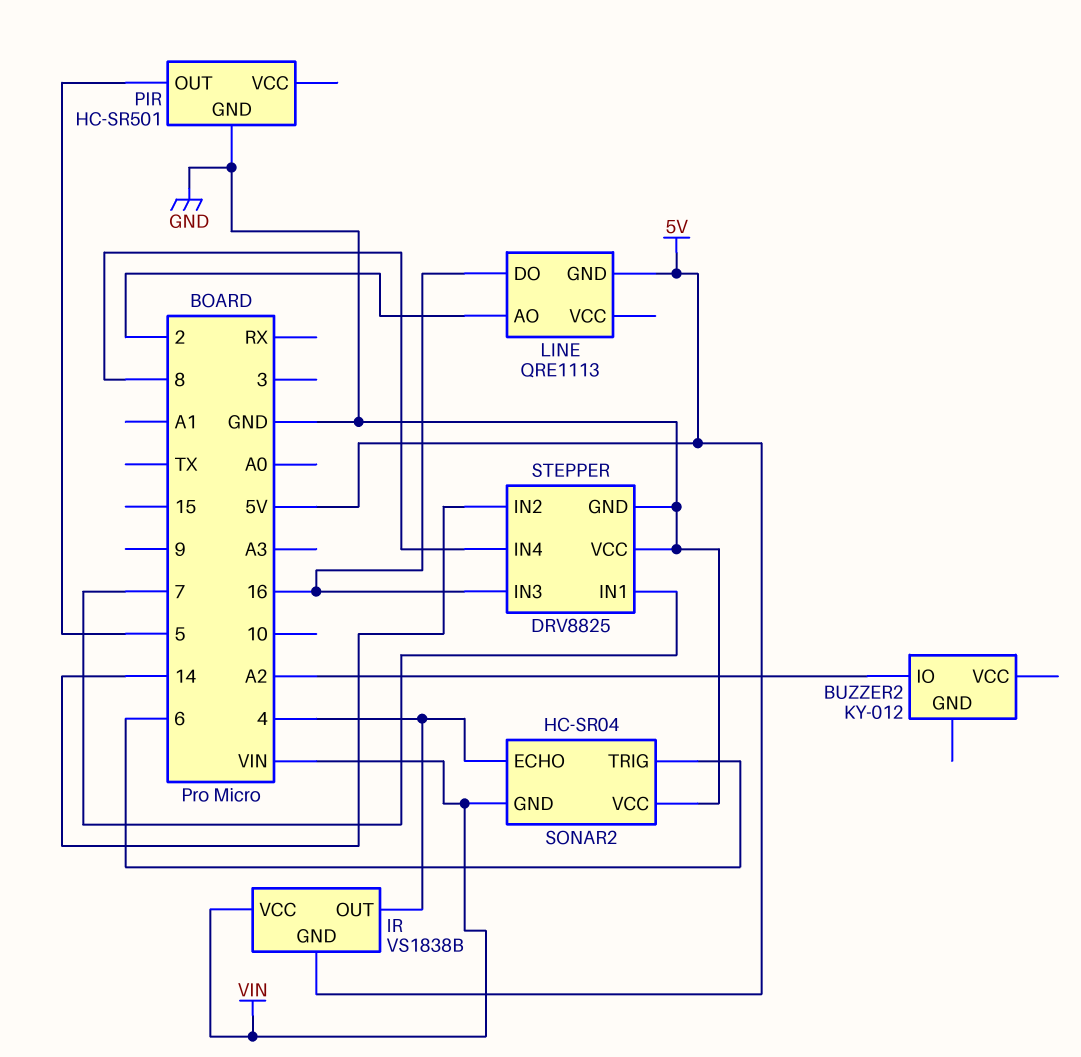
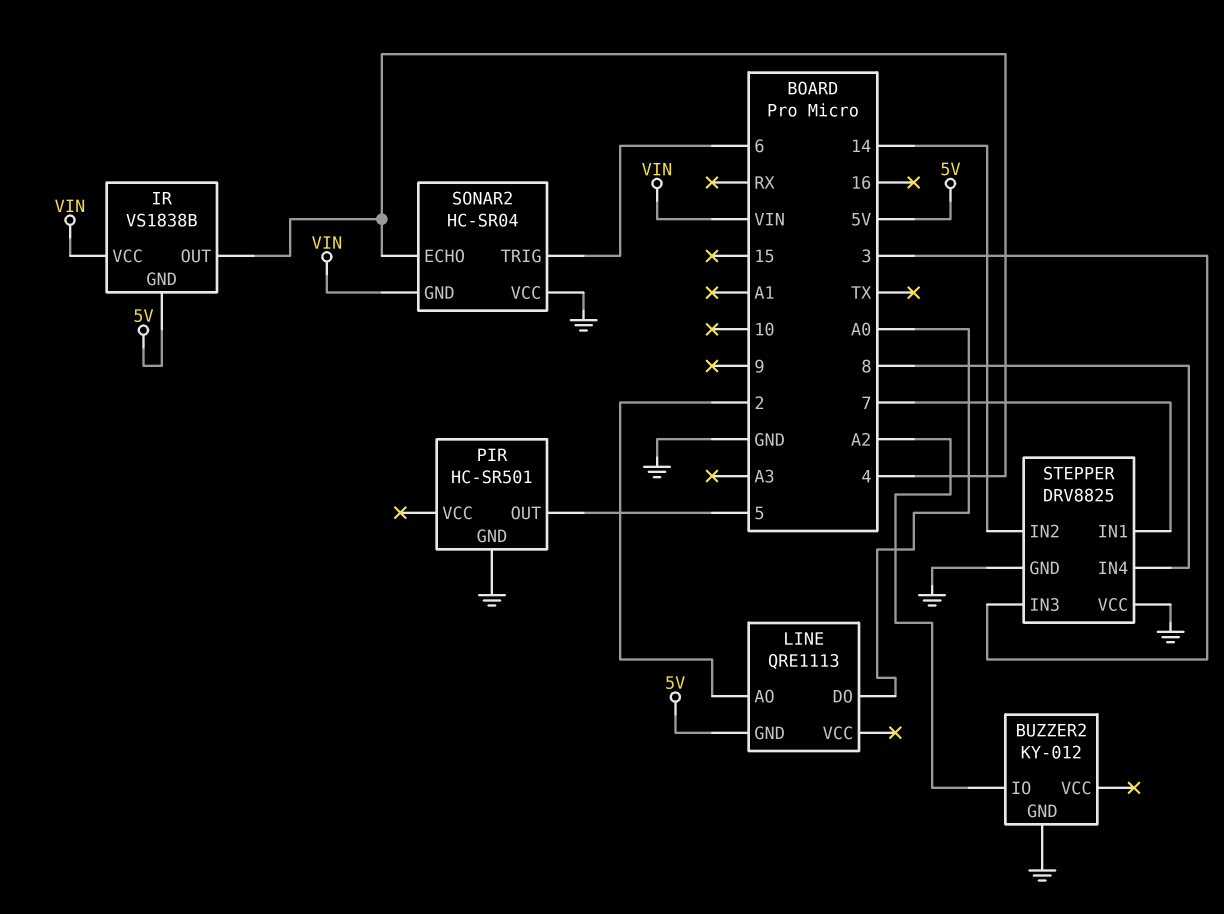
BUZZER2 pin GND: none -> GND
LINE pin DO: 16 -> A0
STEPPER pin IN3: 16 -> 3

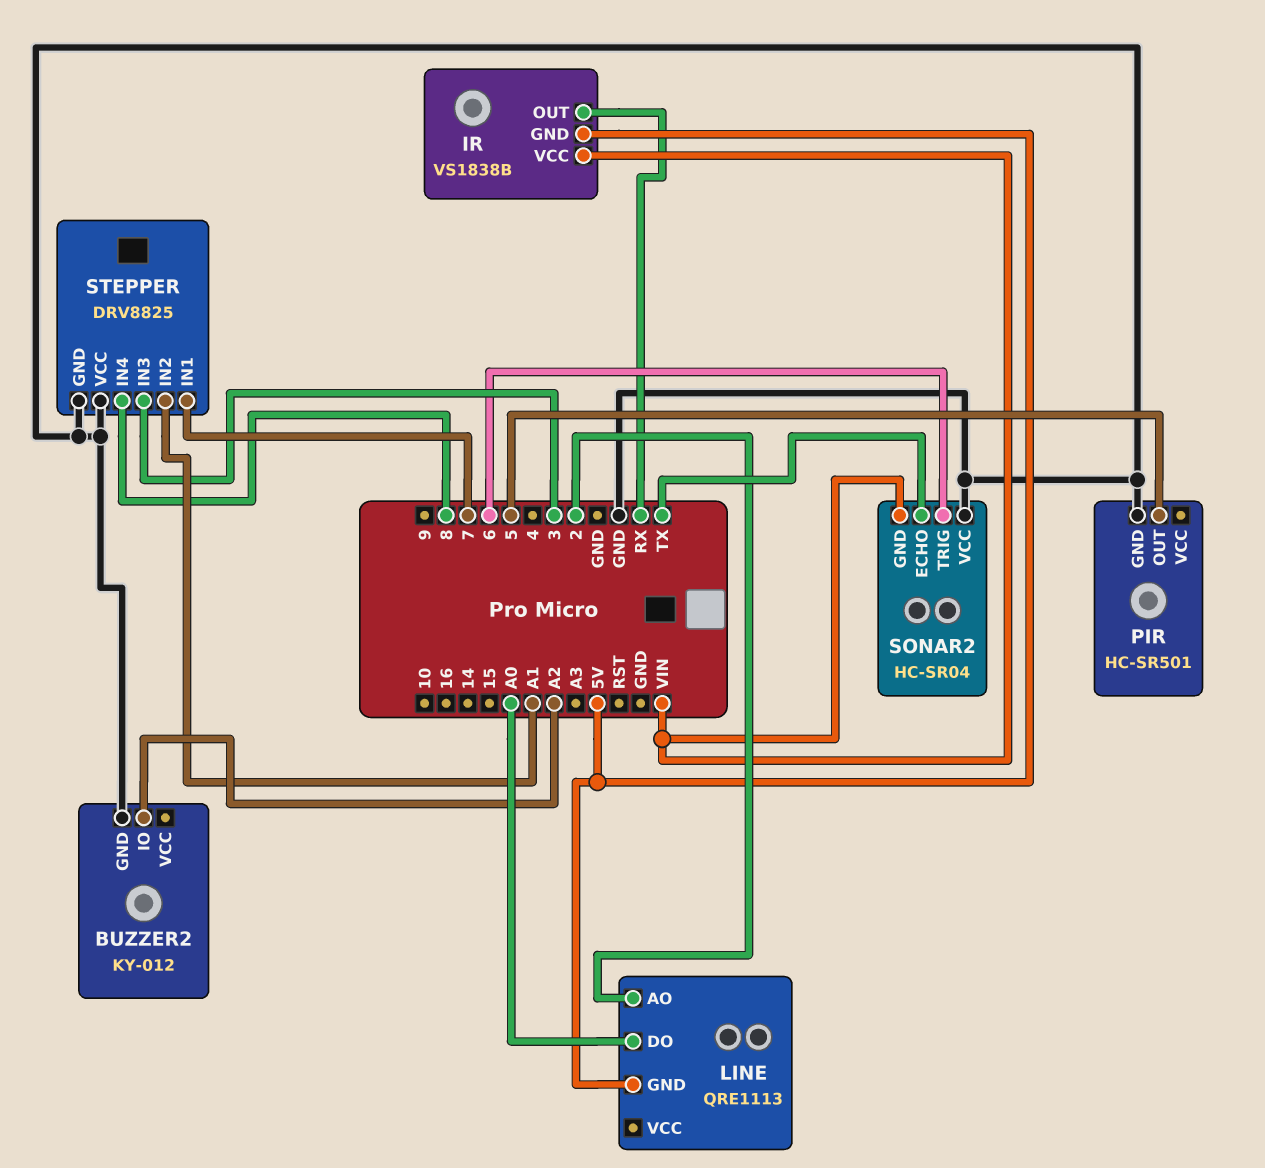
IR pin OUT: 4 -> RX
SONAR2 pin ECHO: 4 -> TX
STEPPER pin IN2: 14 -> A1

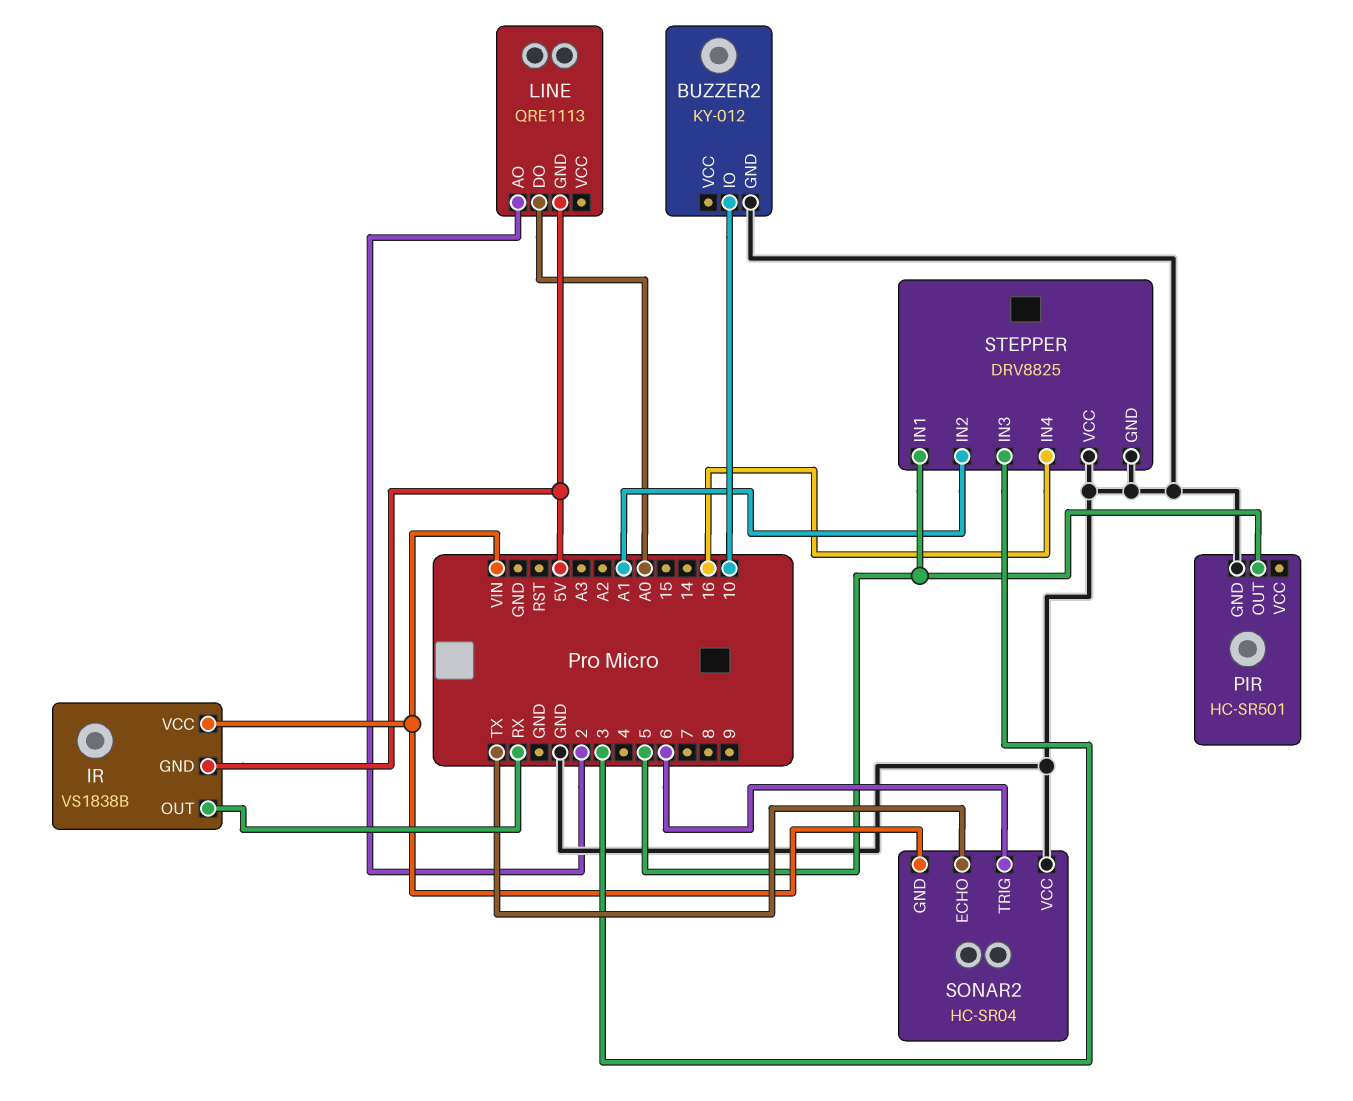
BUZZER2 pin IO: A2 -> 10
STEPPER pin IN1: 7 -> 5
STEPPER pin IN4: 8 -> 16

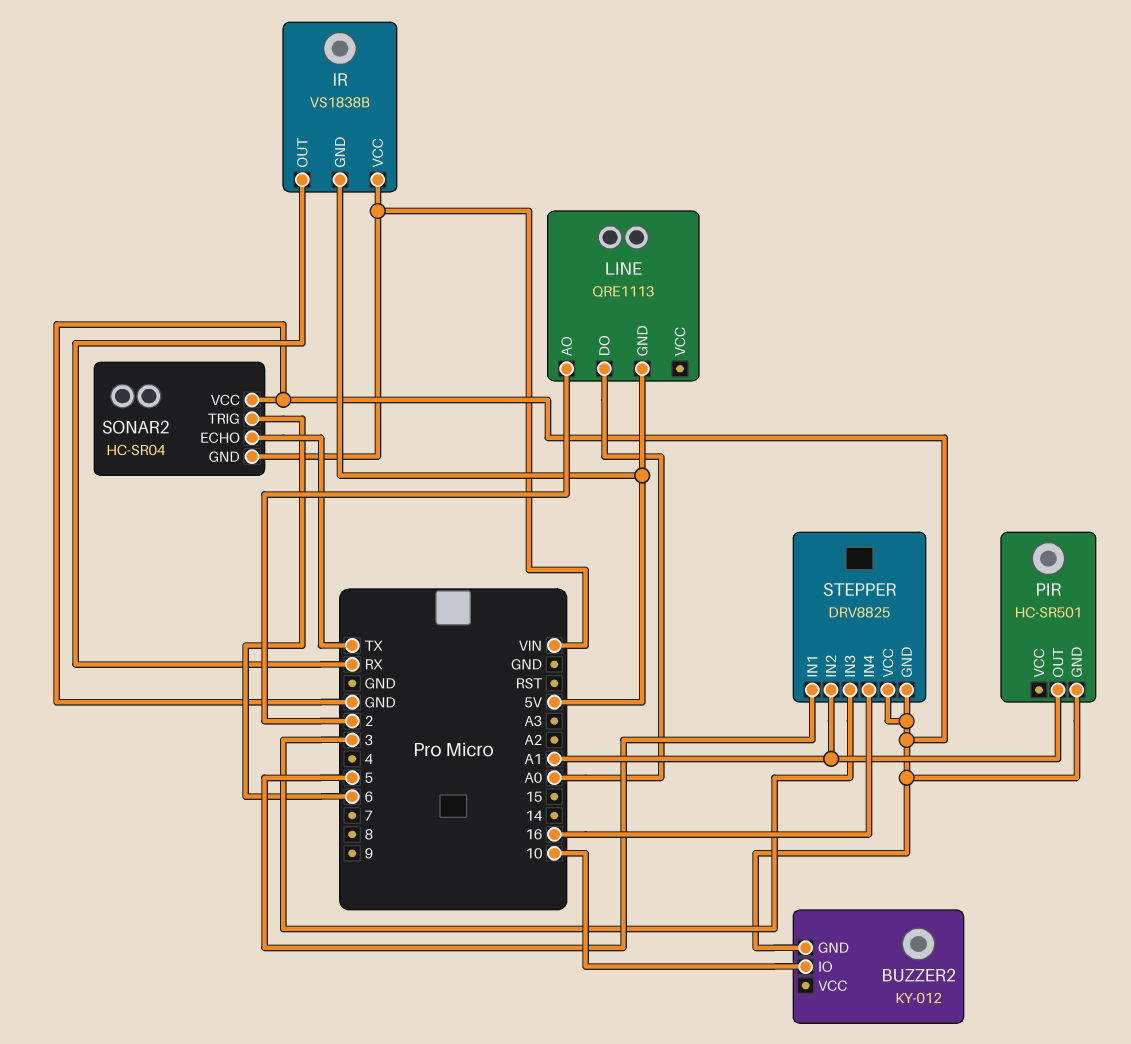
PIR pin OUT: 5 -> A1

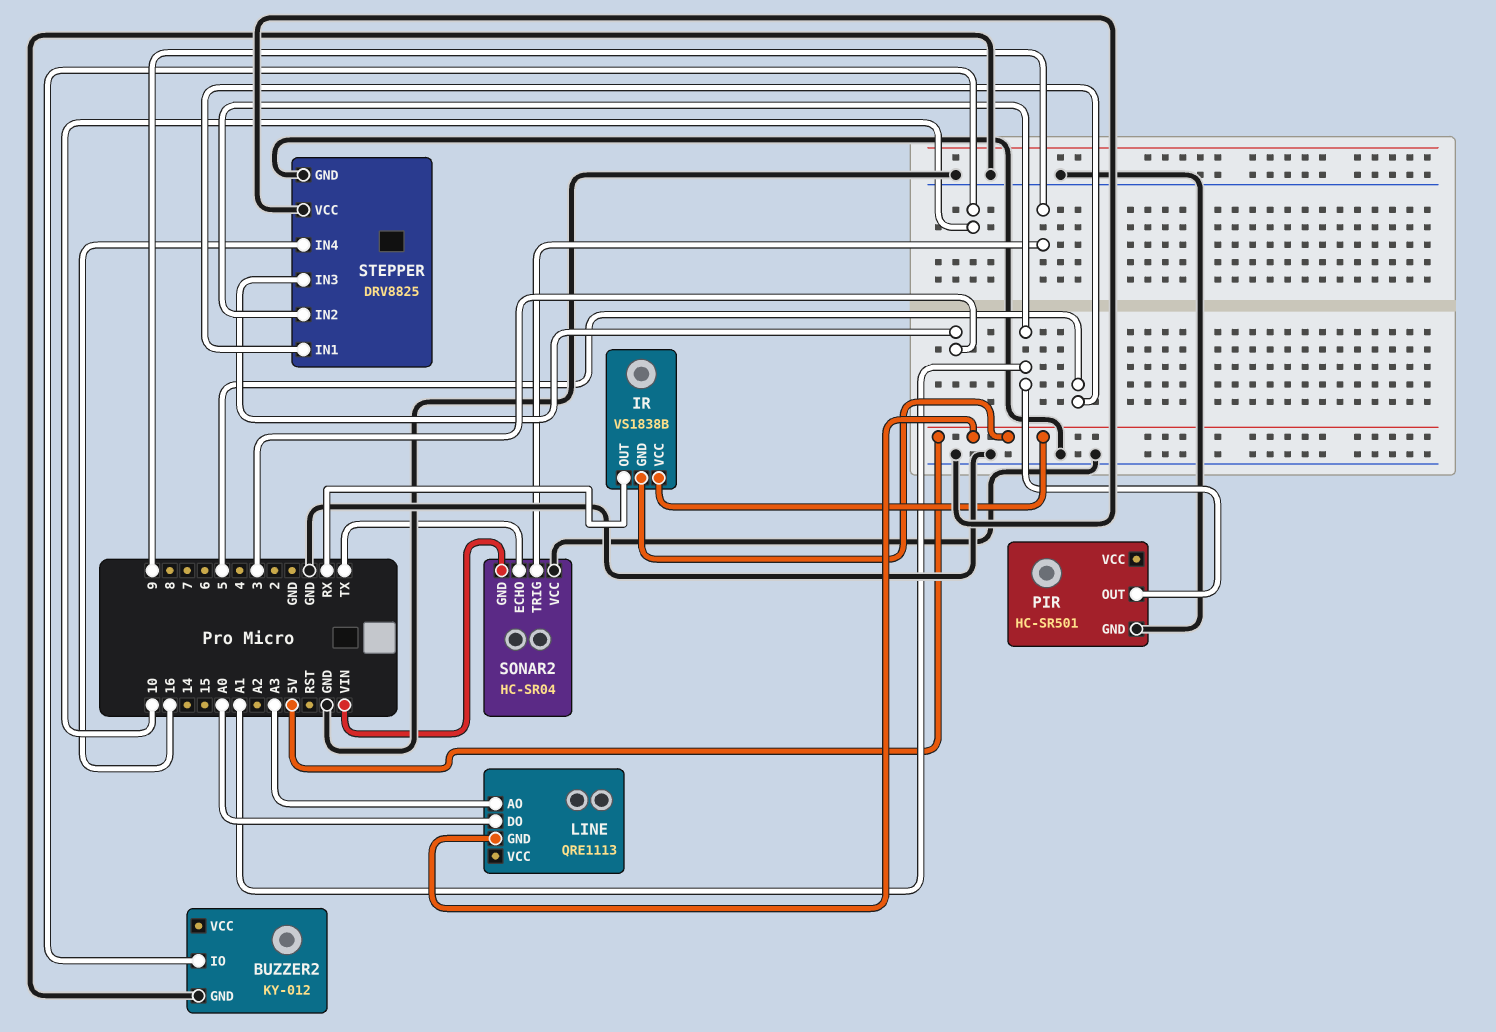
IR pin VCC: VIN -> 5V
LINE pin AO: 2 -> A3
SONAR2 pin TRIG: 6 -> 9

